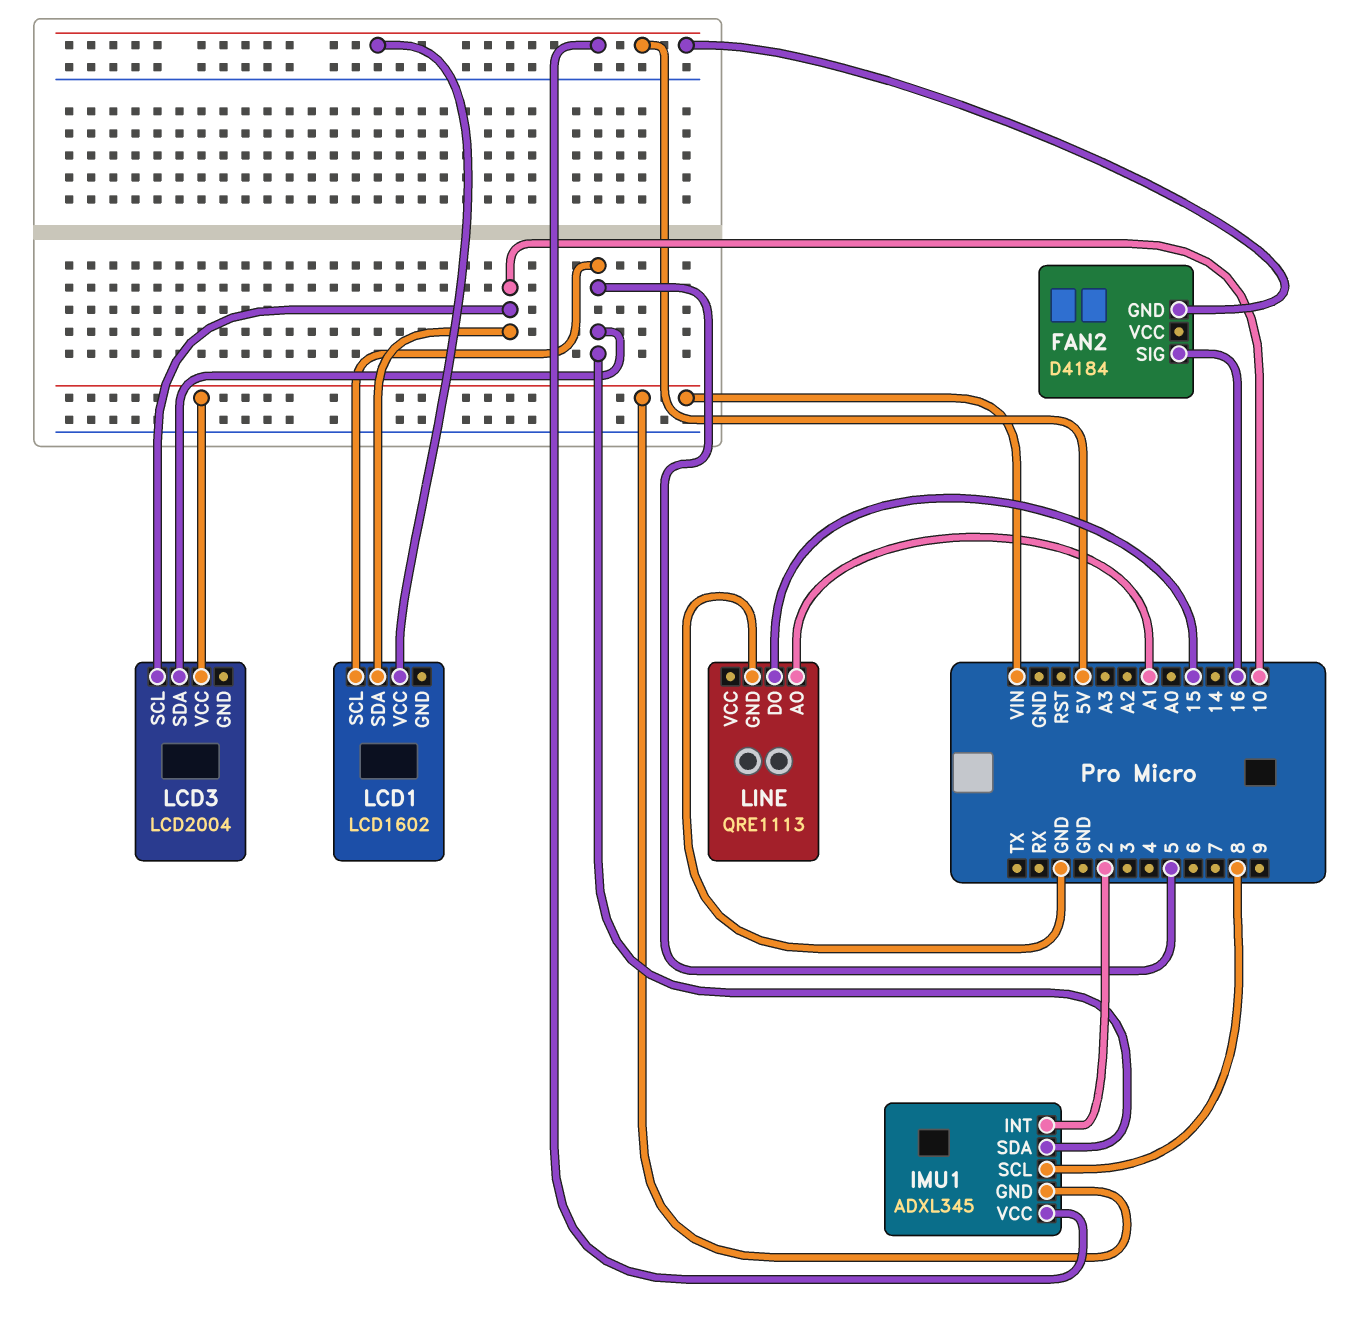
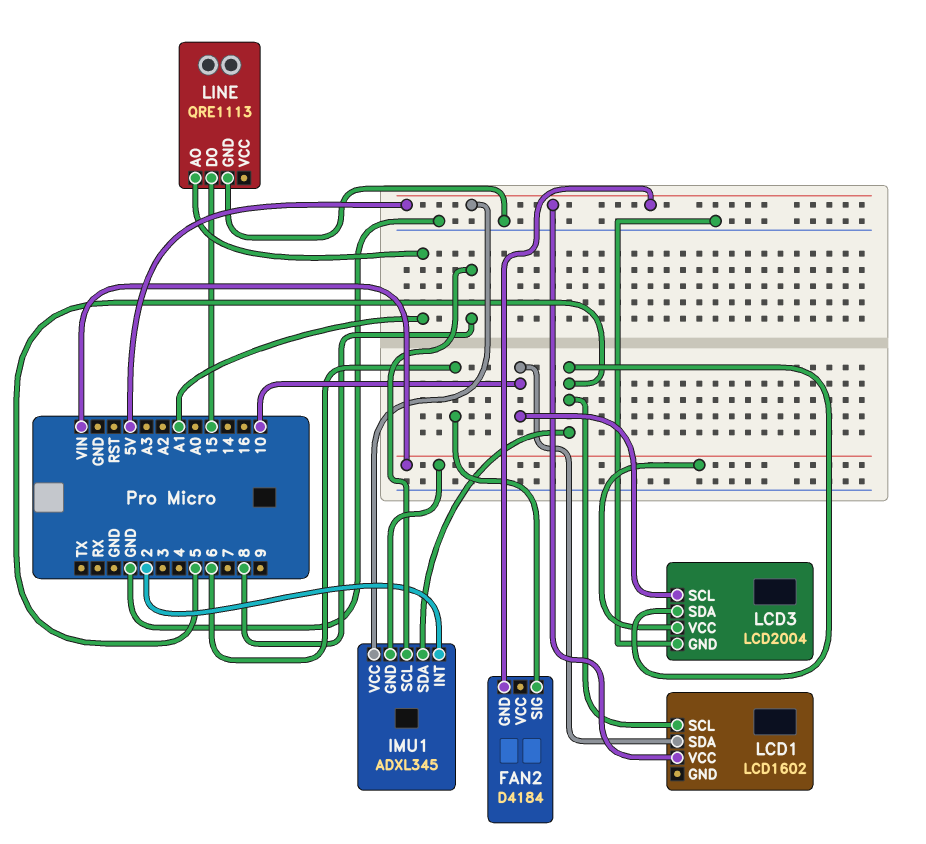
FAN2 pin SIG: 16 -> 6
LCD3 pin GND: none -> GND

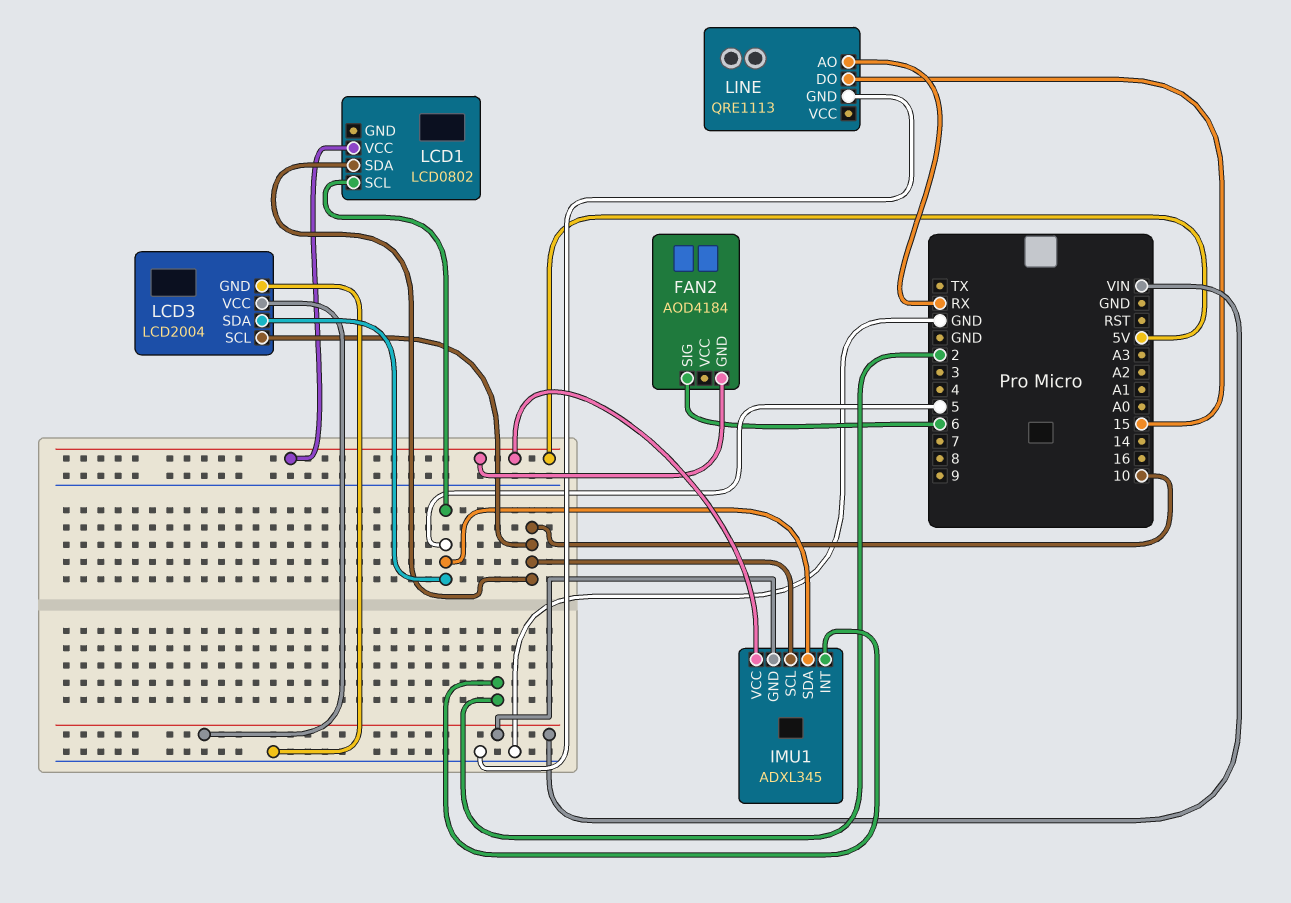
FAN2: D4184 -> AOD4184
IMU1 pin SCL: 8 -> 10
LCD1: LCD1602 -> LCD0802
LINE pin AO: A1 -> RX

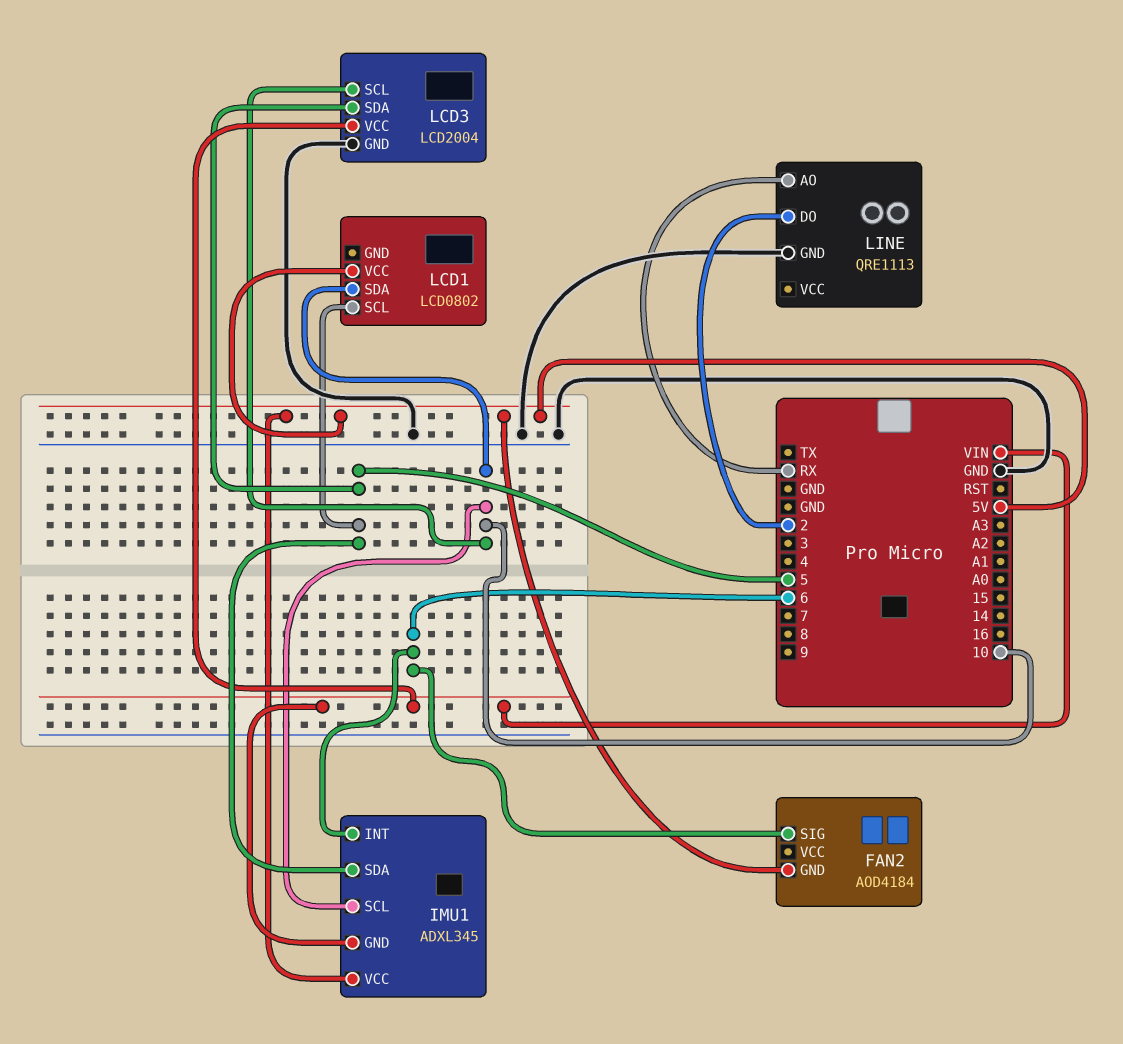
IMU1 pin INT: 2 -> 6
LINE pin DO: 15 -> 2

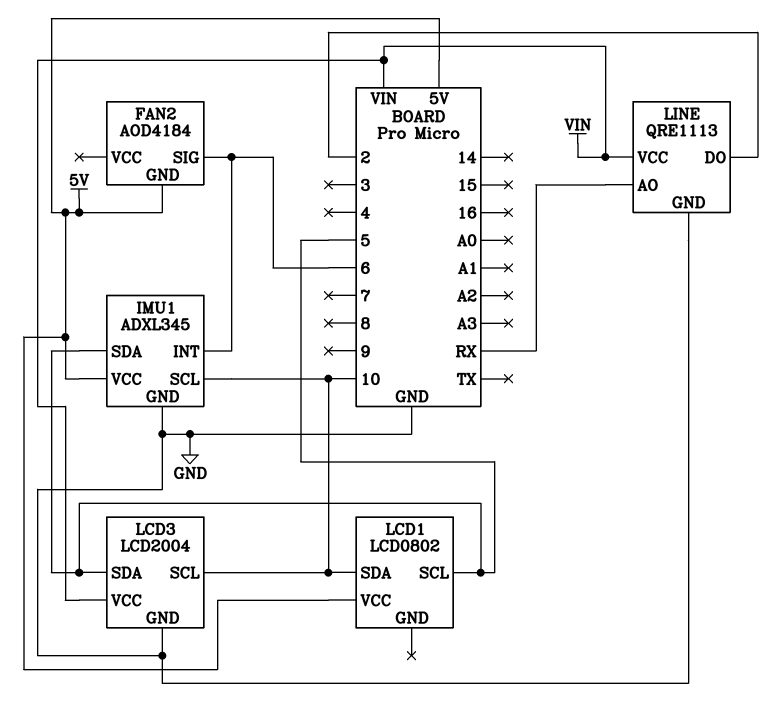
IMU1 pin GND: VIN -> GND
LINE pin VCC: none -> VIN

